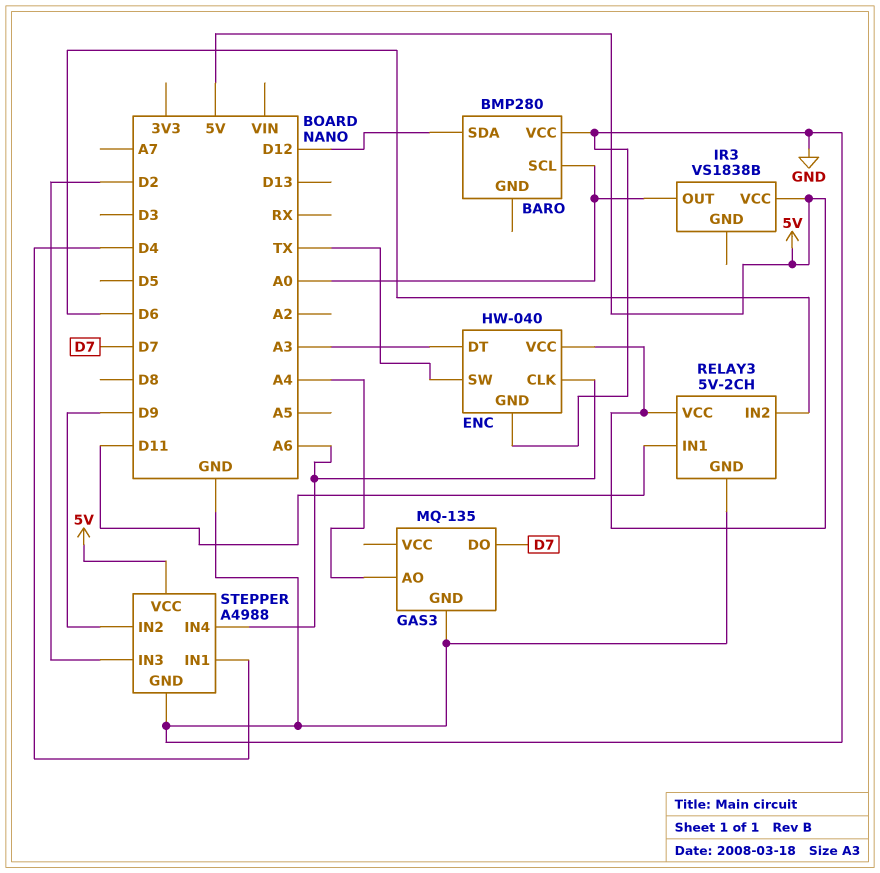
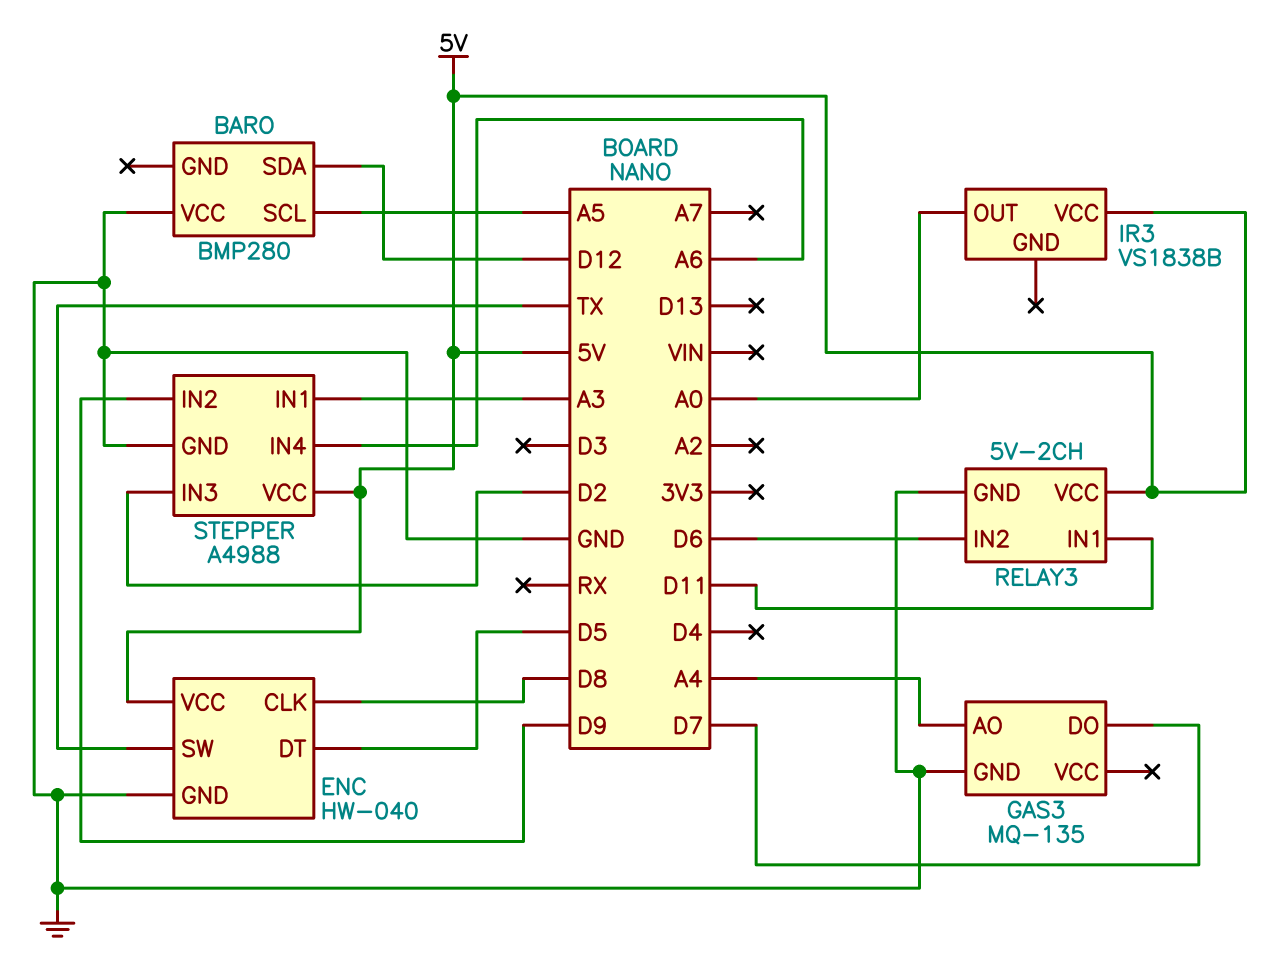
BARO pin SCL: A0 -> A5
ENC pin CLK: A6 -> D8
ENC pin DT: A3 -> D5
STEPPER pin IN1: D4 -> A3

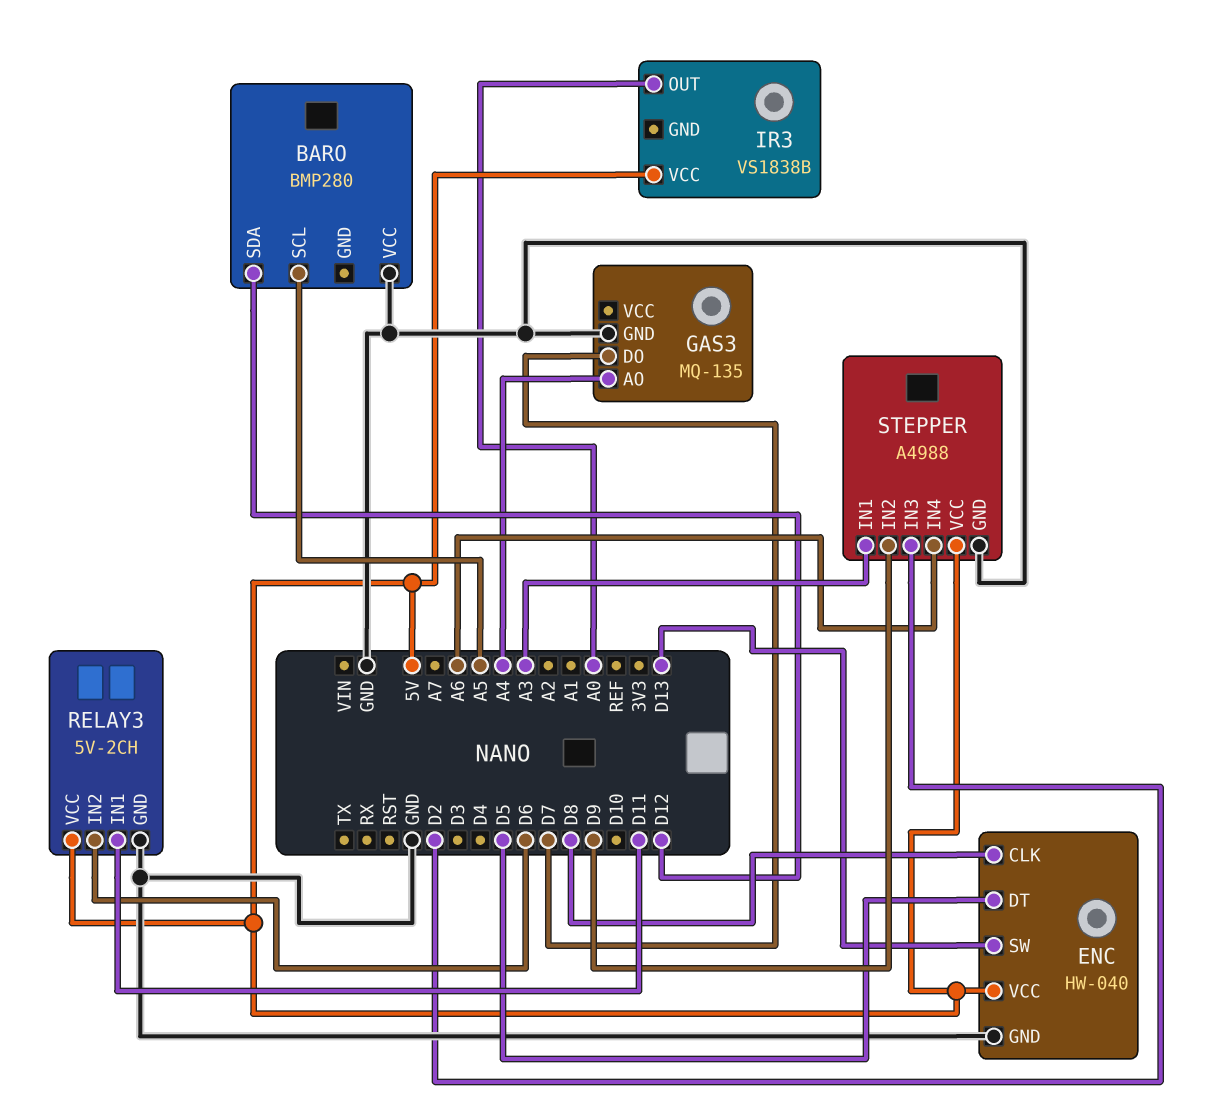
ENC pin SW: TX -> D13

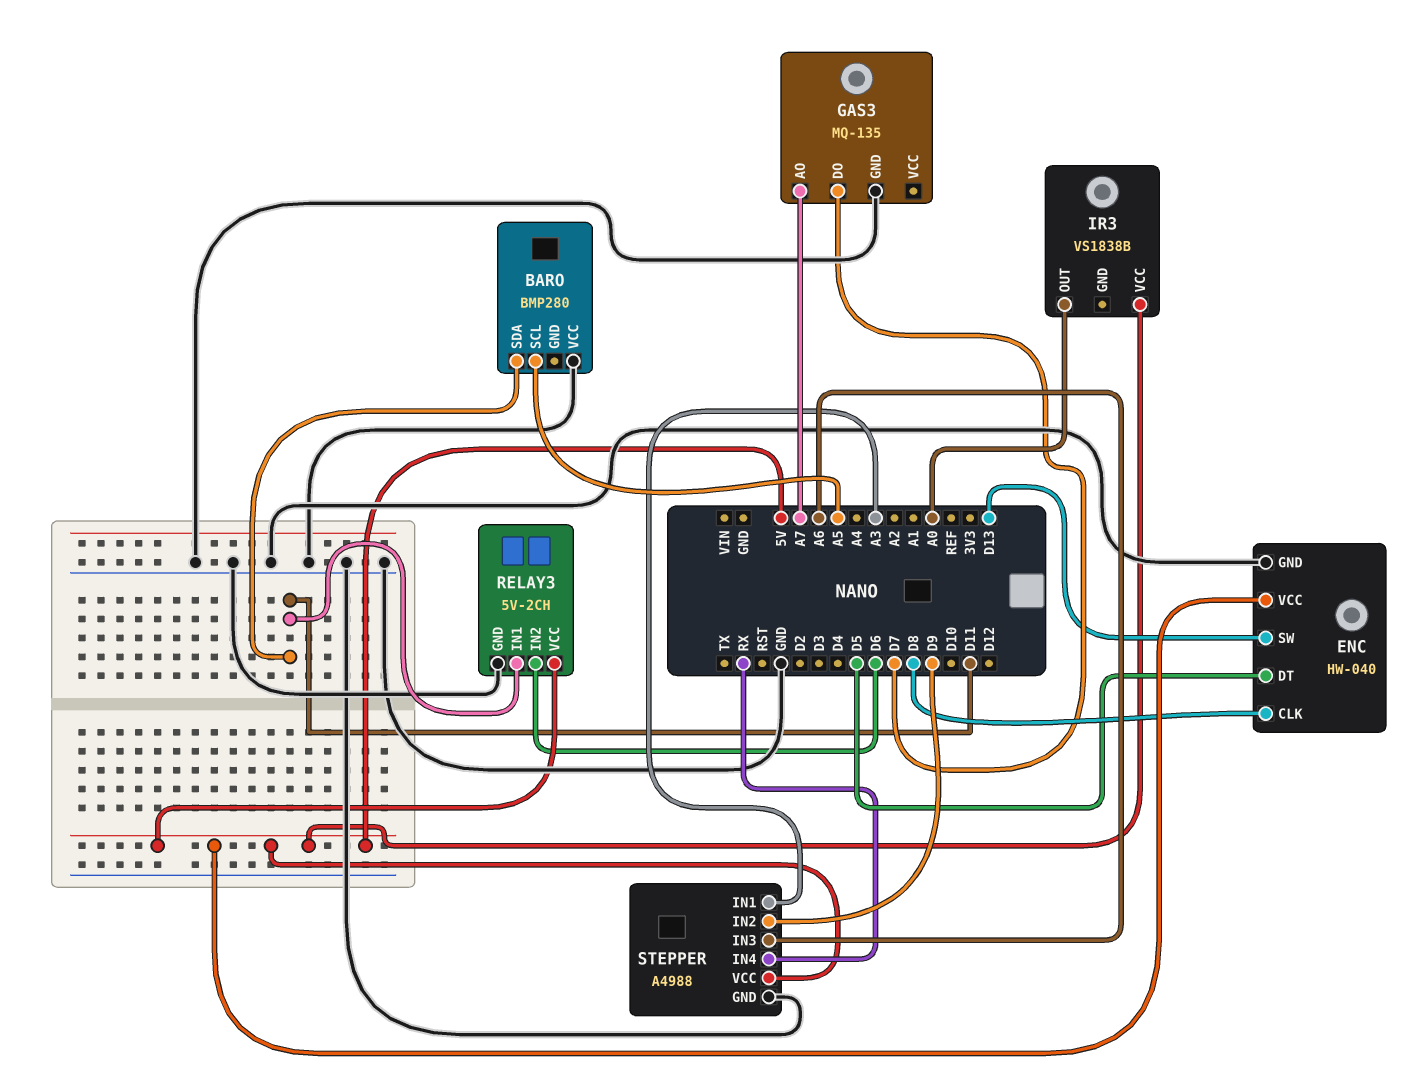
BARO pin SDA: D12 -> D11
GAS3 pin AO: A4 -> A7
STEPPER pin IN3: D2 -> A6
STEPPER pin IN4: A6 -> RX

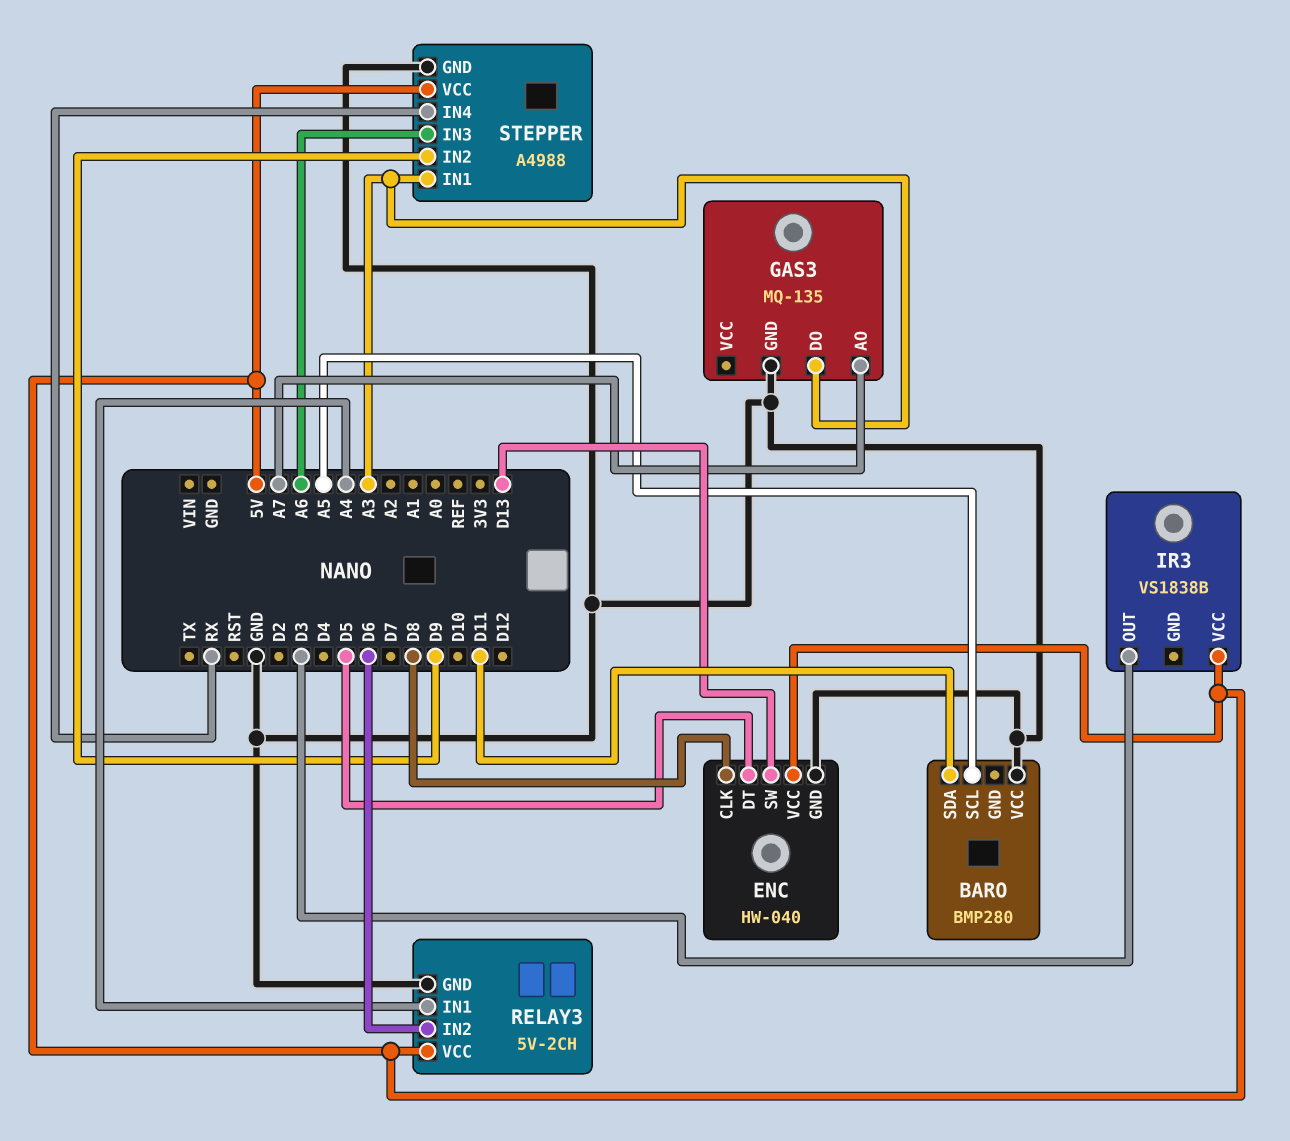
GAS3 pin DO: D7 -> A3
IR3 pin OUT: A0 -> D3
RELAY3 pin IN1: D11 -> A4

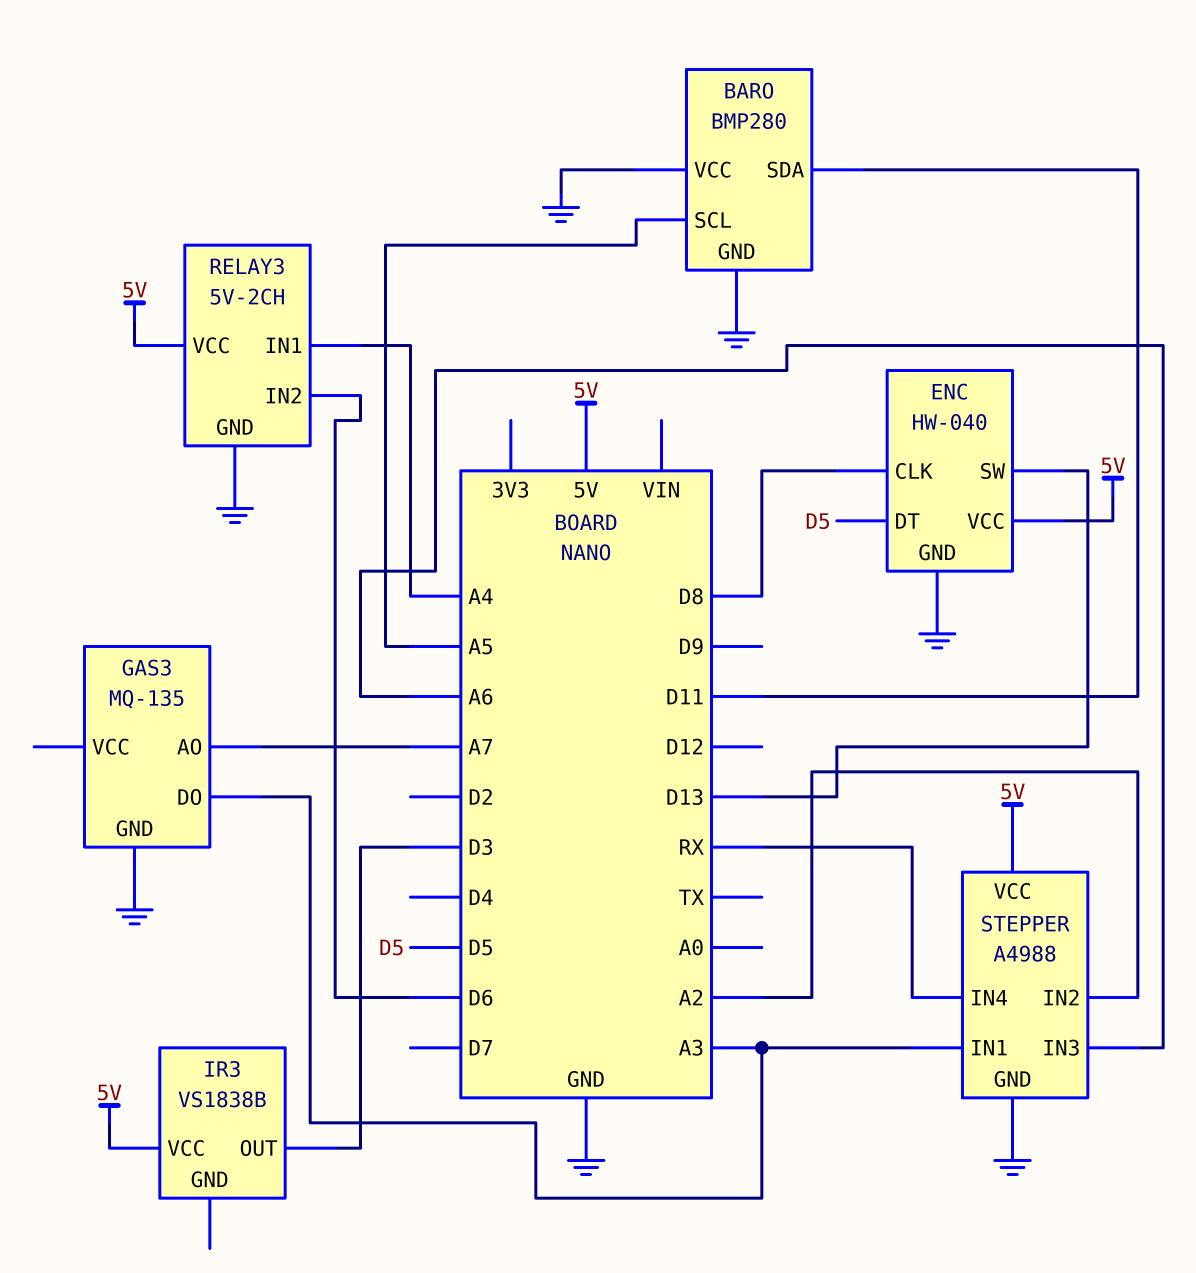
BARO pin GND: none -> GND
STEPPER pin IN2: D9 -> A2

